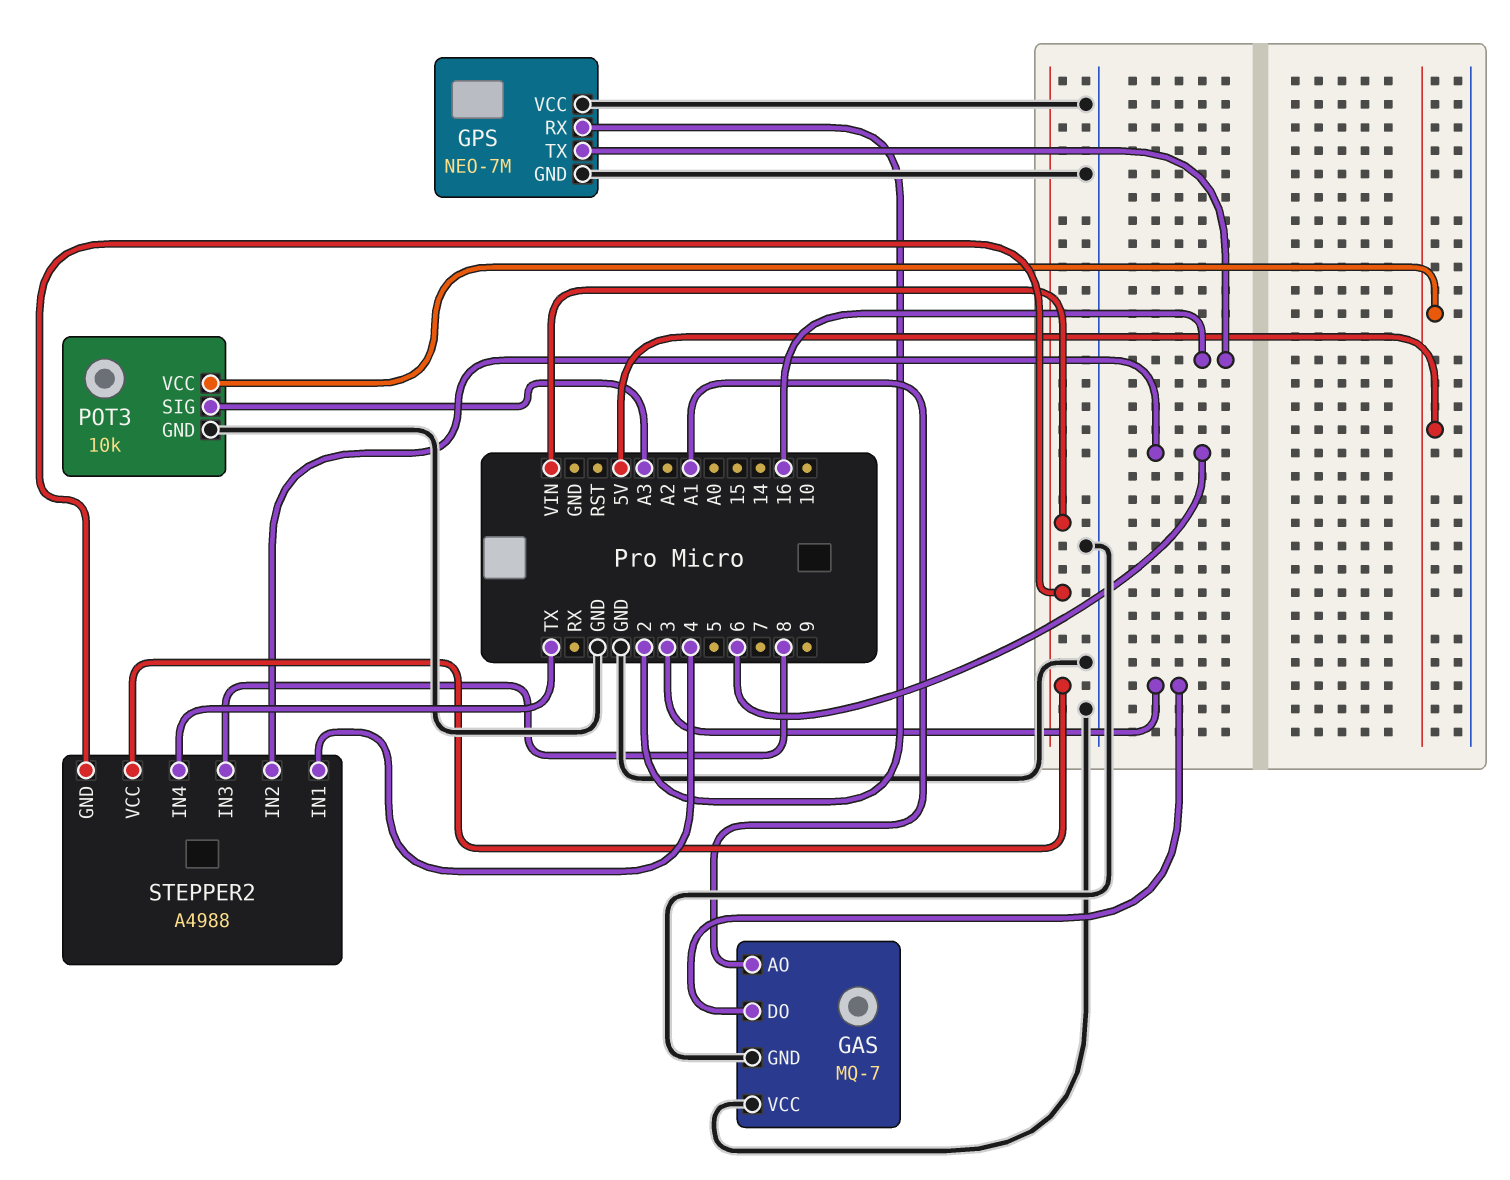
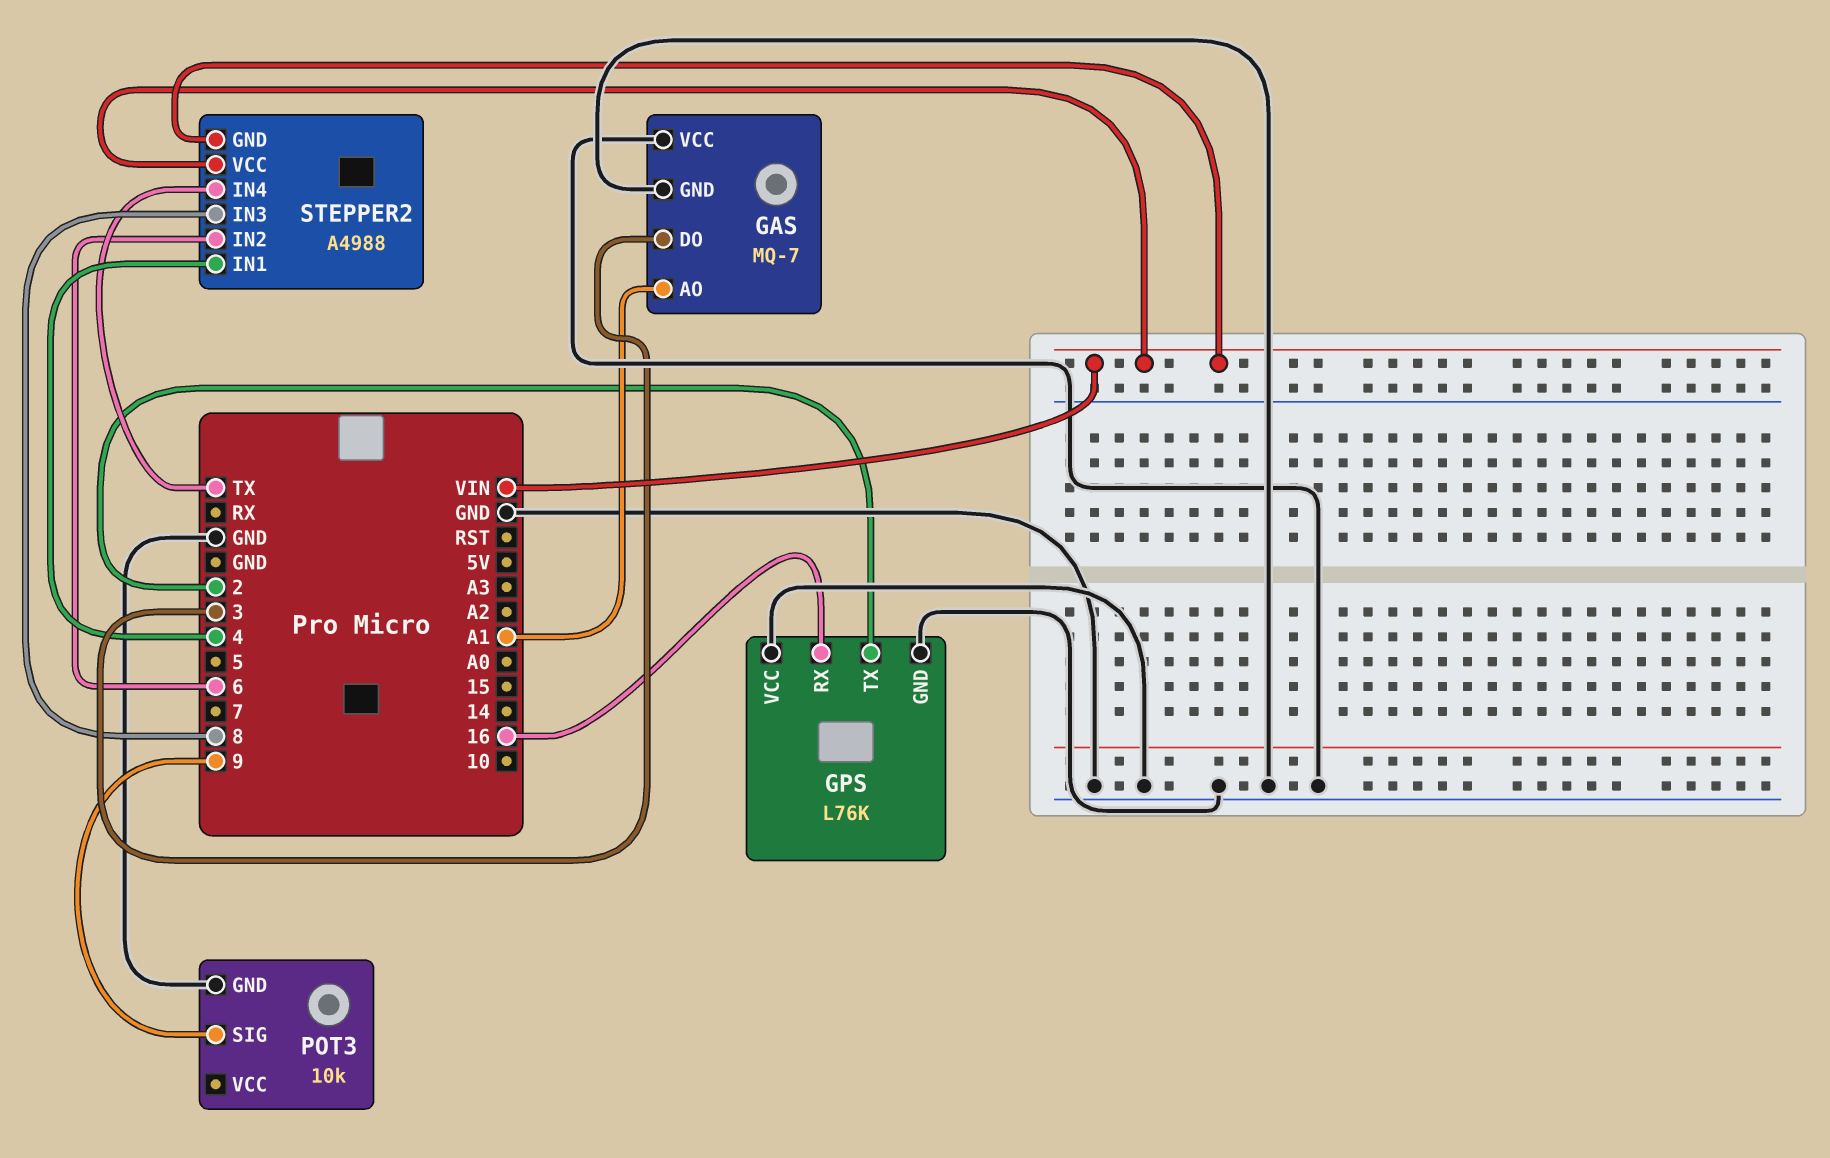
GPS: NEO-7M -> L76K
GPS pin RX: 2 -> 16
GPS pin TX: 16 -> 2
POT3 pin SIG: A3 -> 9
POT3 pin VCC: 5V -> none

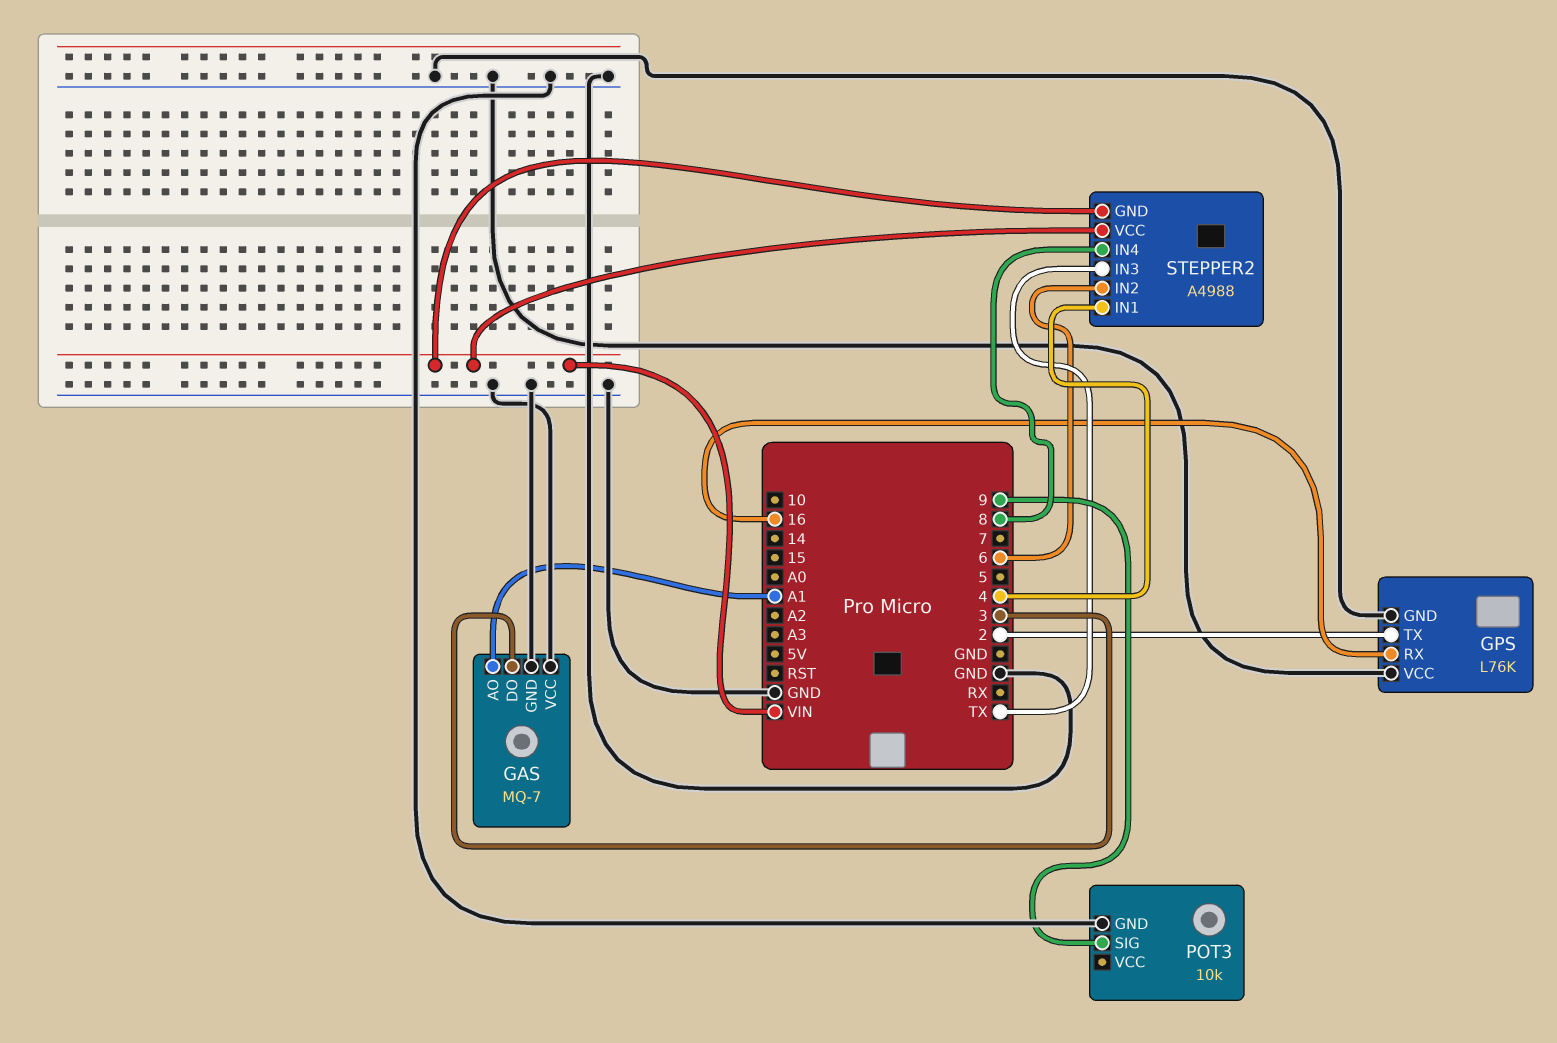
STEPPER2 pin IN3: 8 -> TX
STEPPER2 pin IN4: TX -> 8

